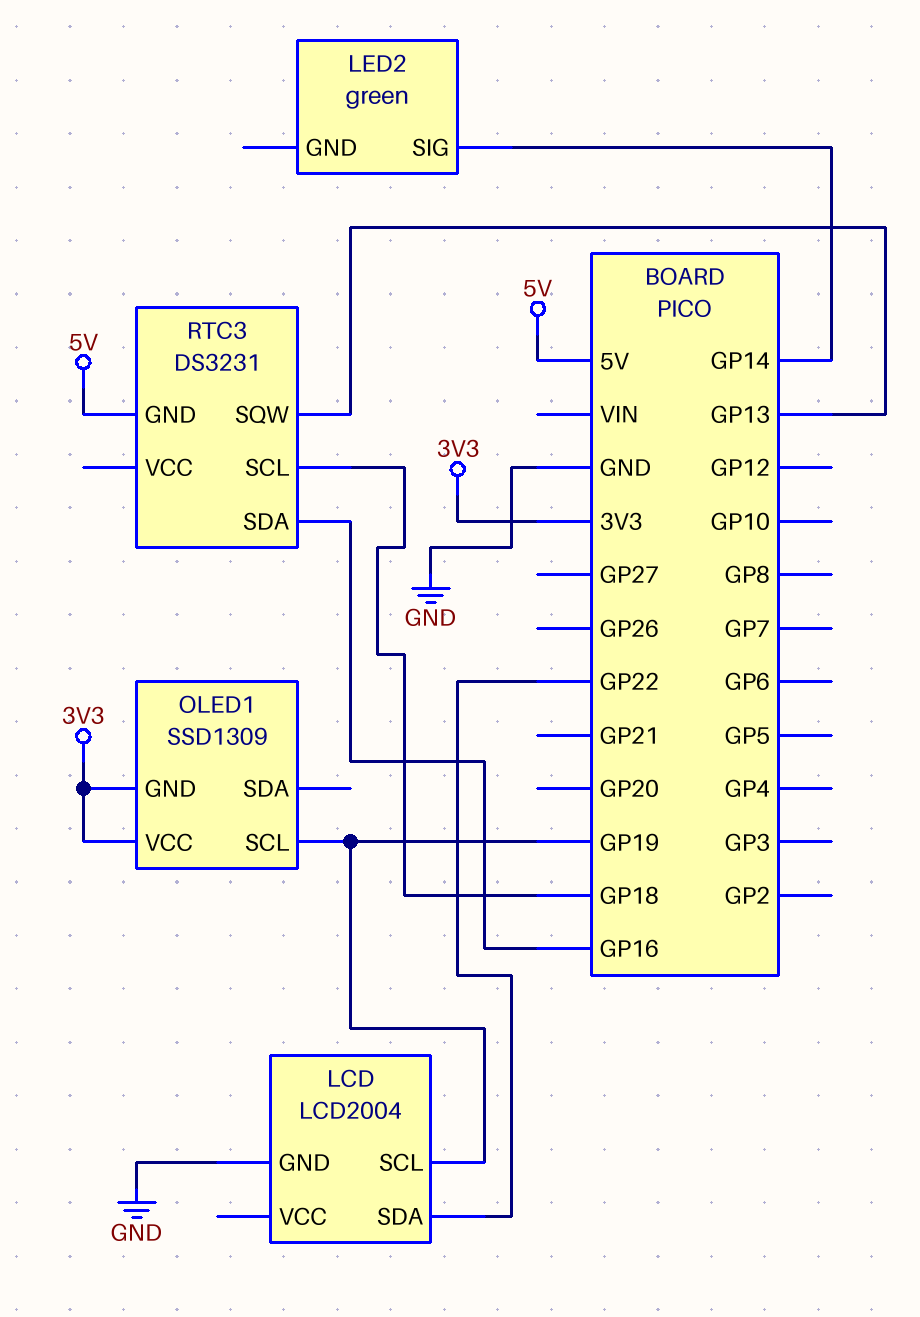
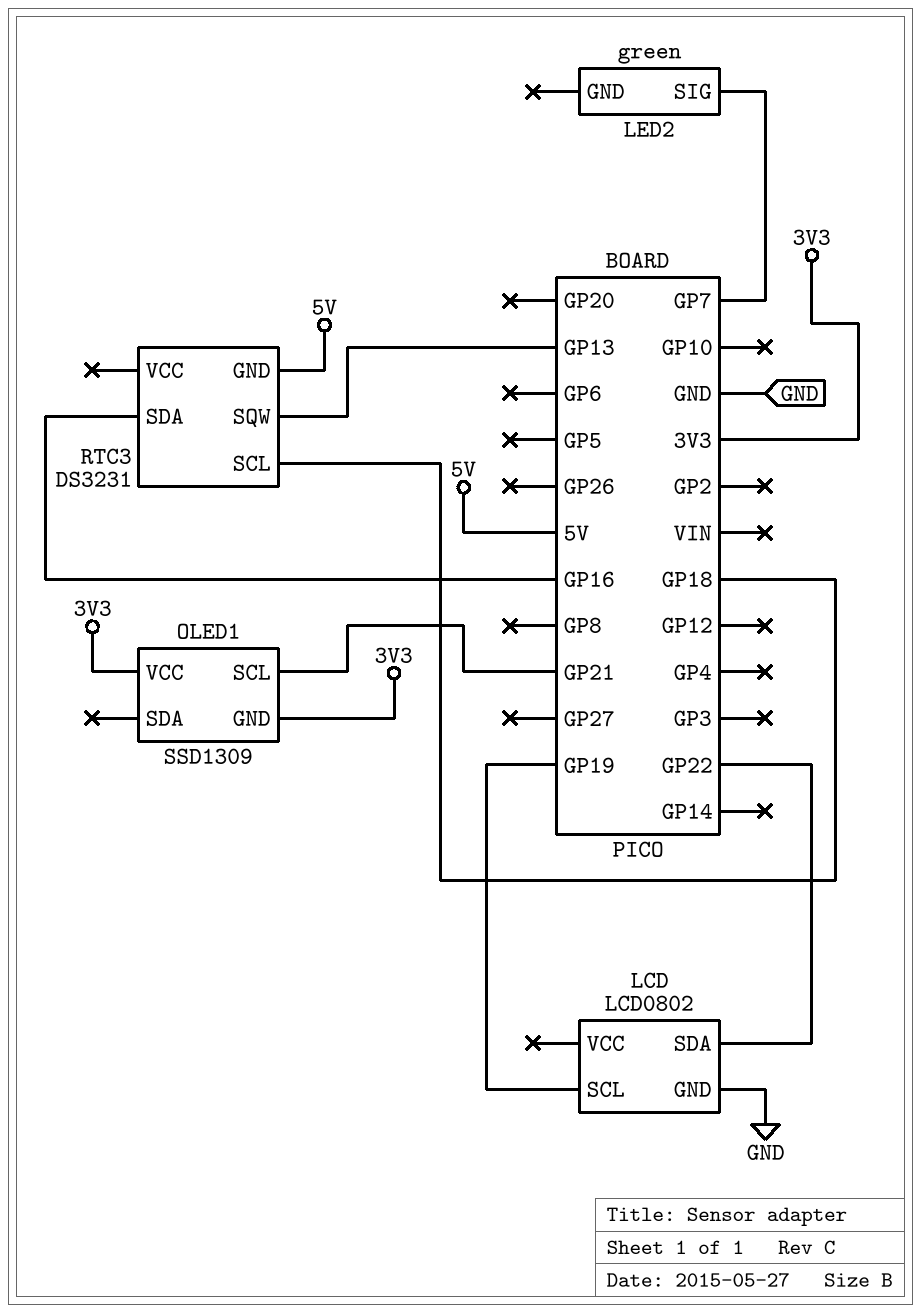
LCD: LCD2004 -> LCD0802
LED2 pin SIG: GP14 -> GP7
OLED1 pin SCL: GP19 -> GP21

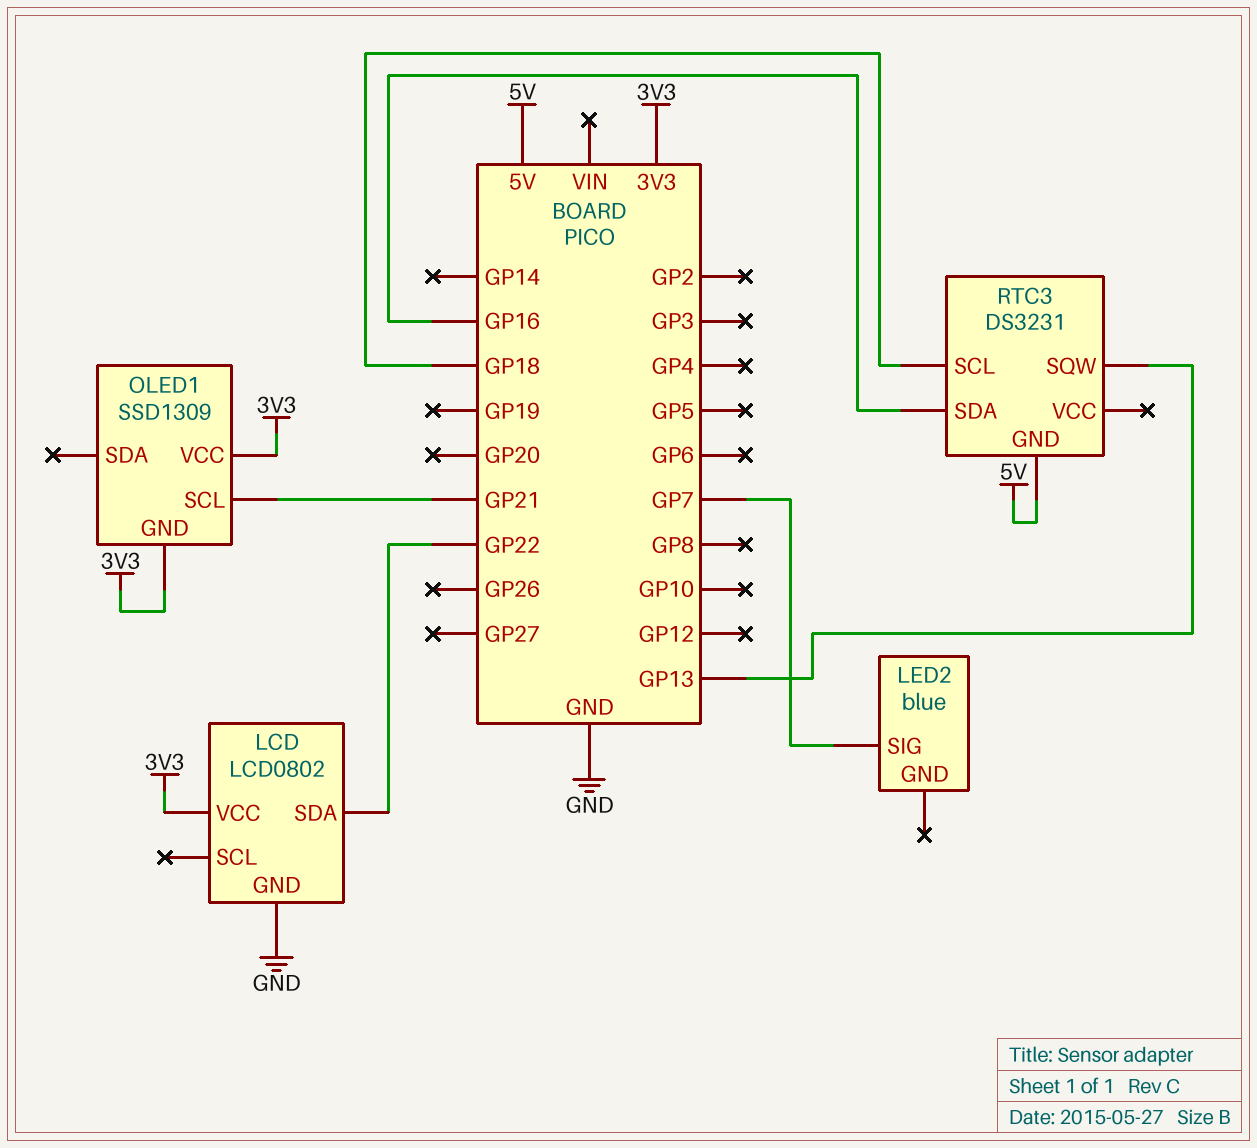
LCD pin SCL: GP19 -> none
LCD pin VCC: none -> 3V3
LED2: green -> blue

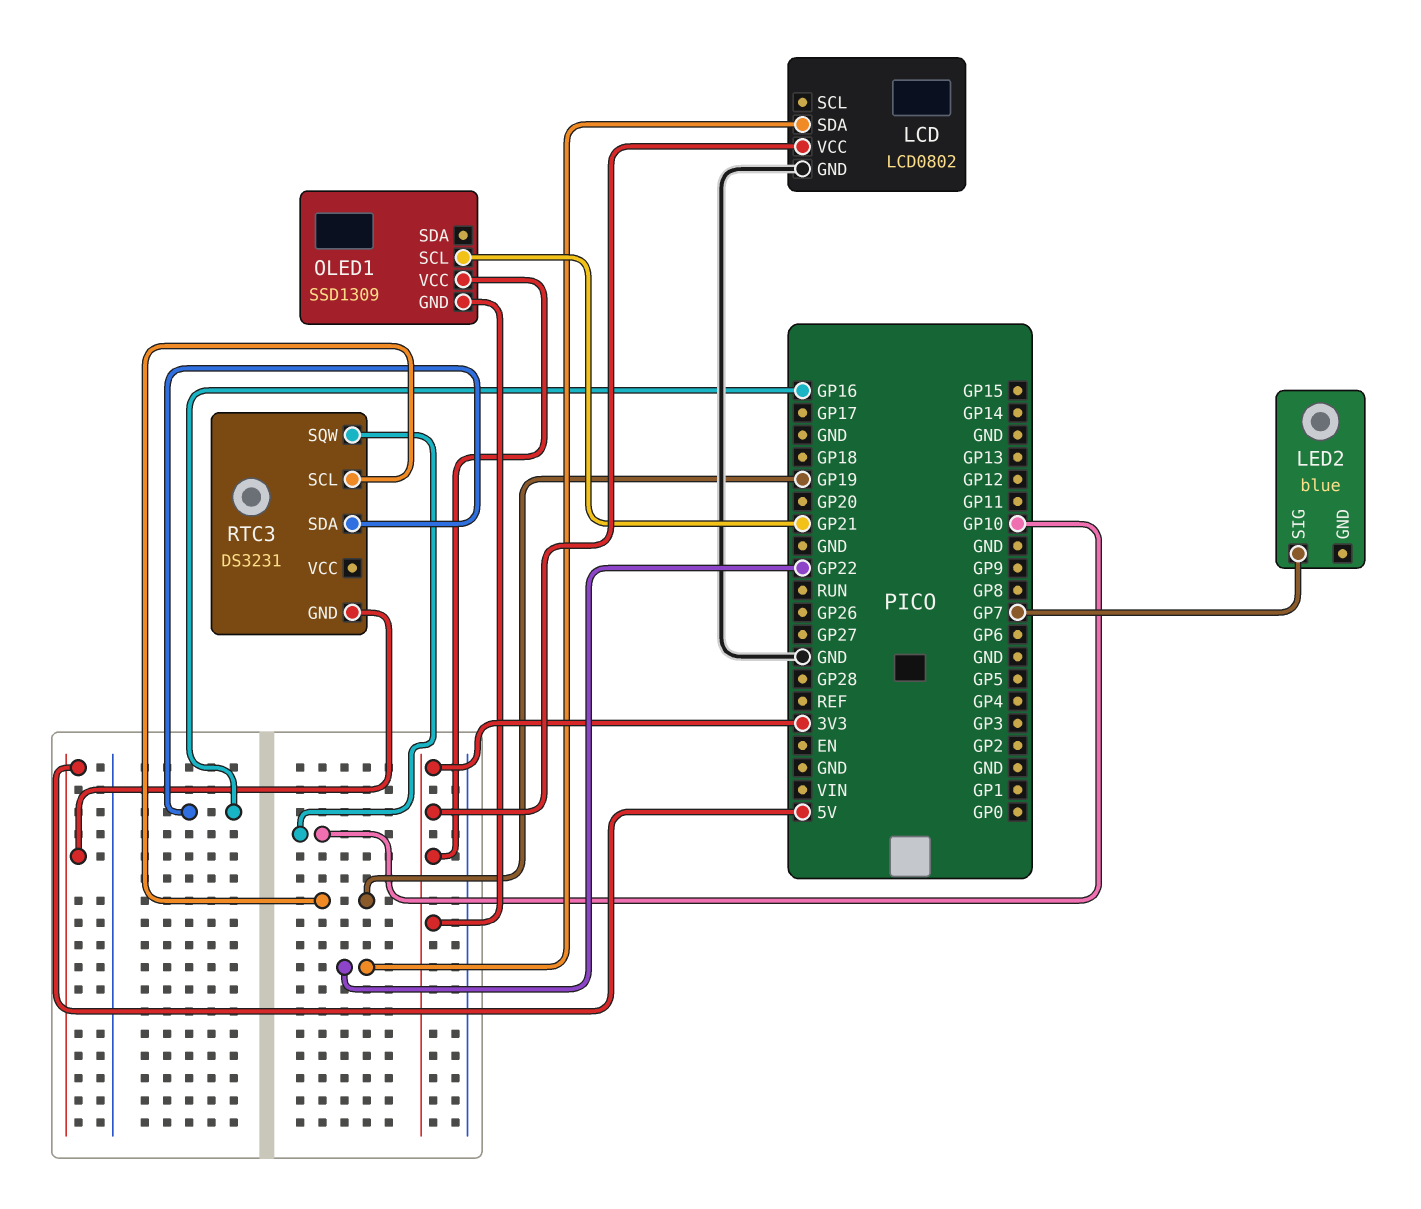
RTC3 pin SCL: GP18 -> GP19
RTC3 pin SQW: GP13 -> GP10

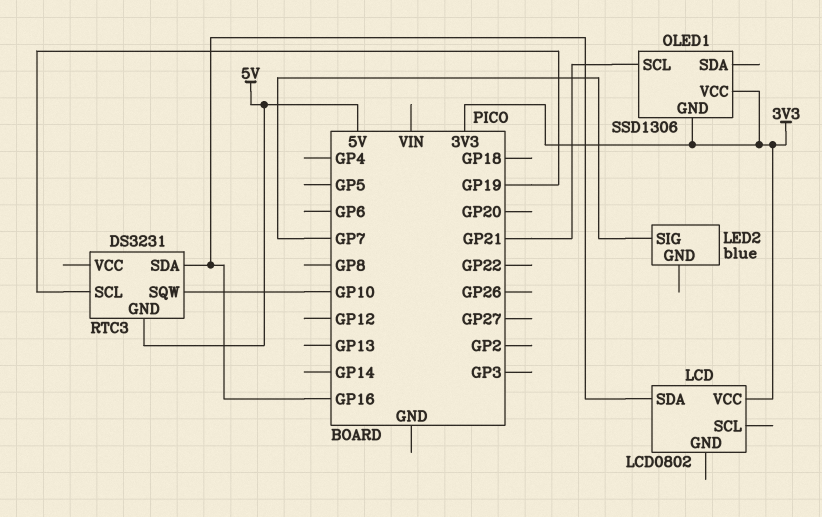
LCD pin GND: GND -> none
LCD pin SDA: GP22 -> GP16
OLED1: SSD1309 -> SSD1306

